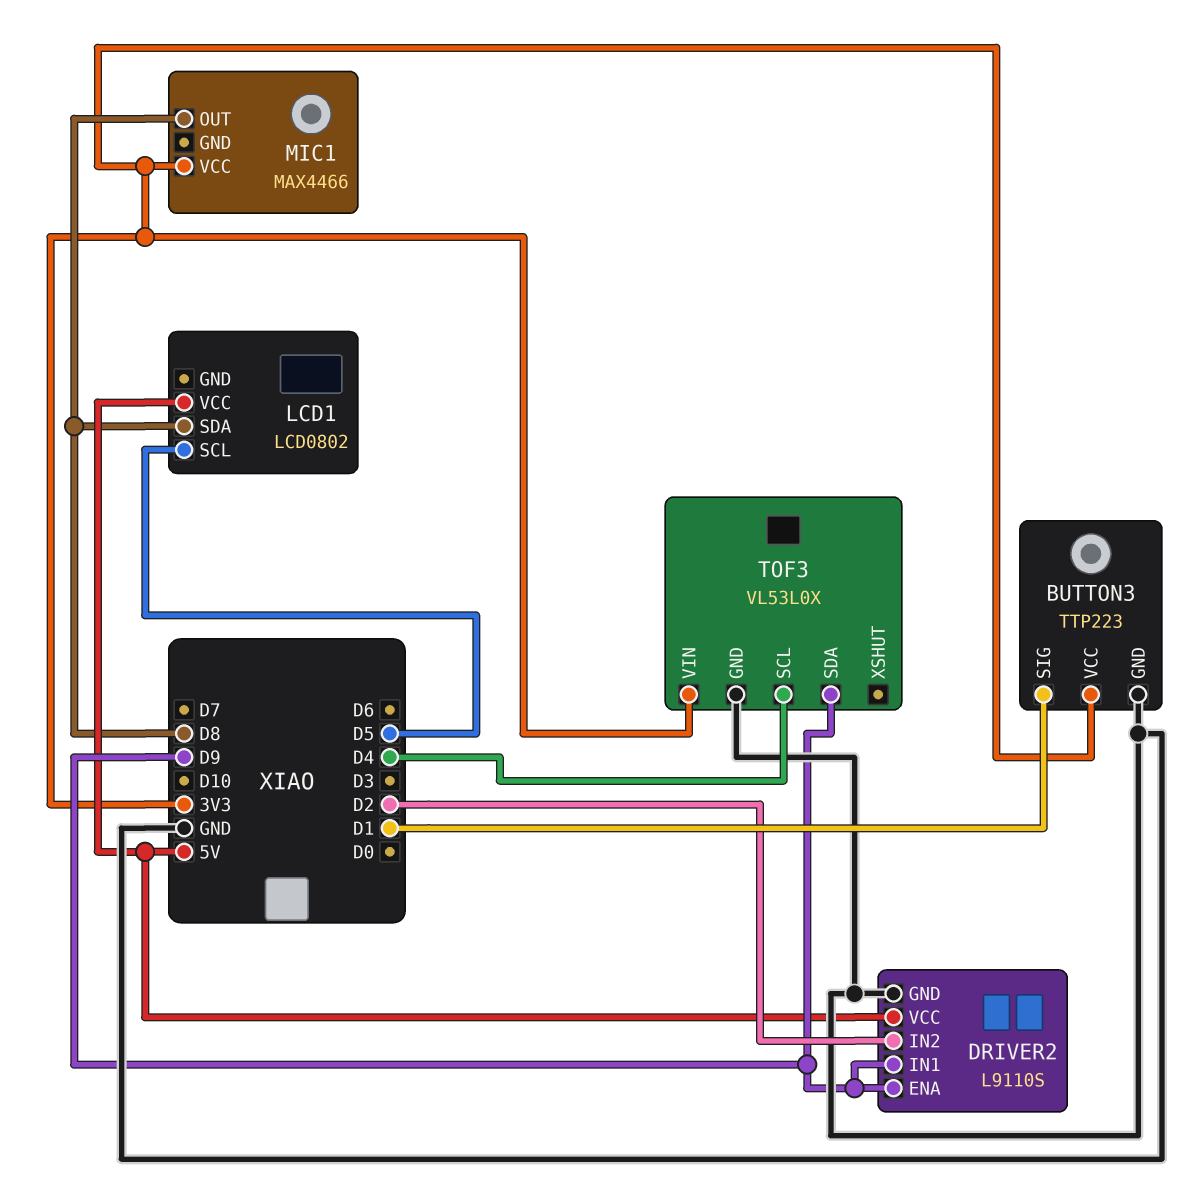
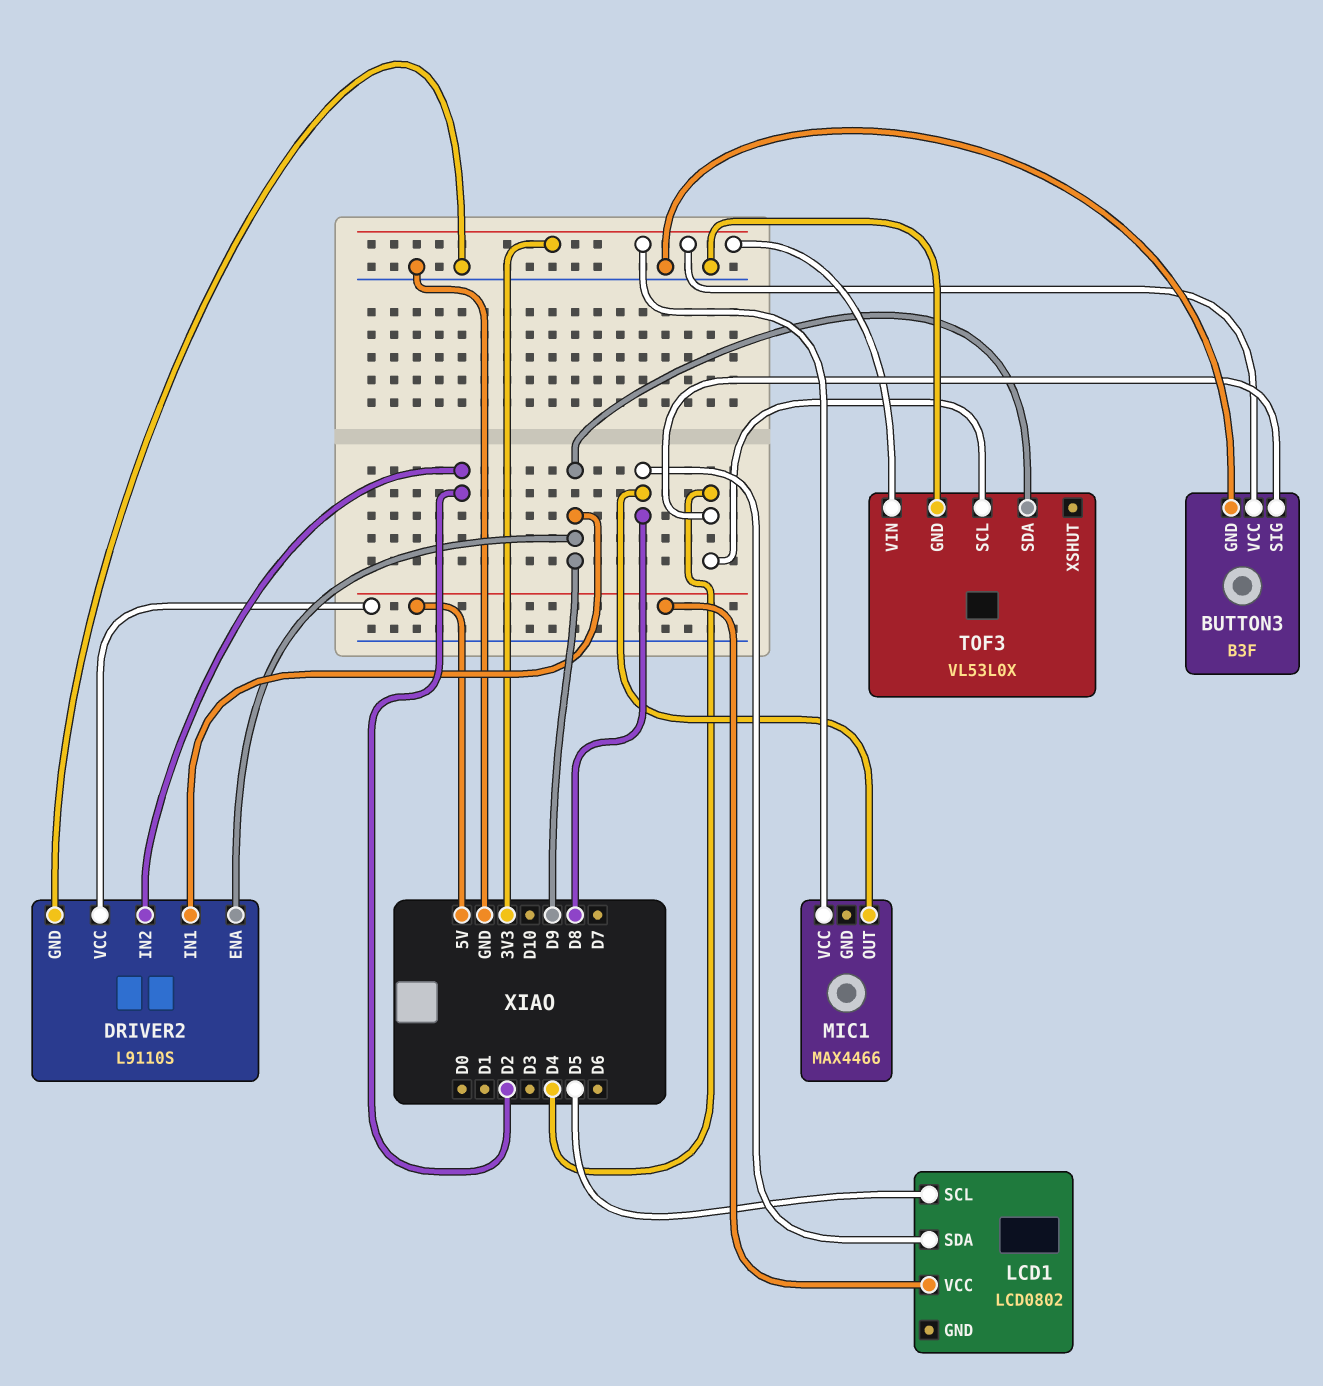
BUTTON3: TTP223 -> B3F
BUTTON3 pin SIG: D1 -> D4

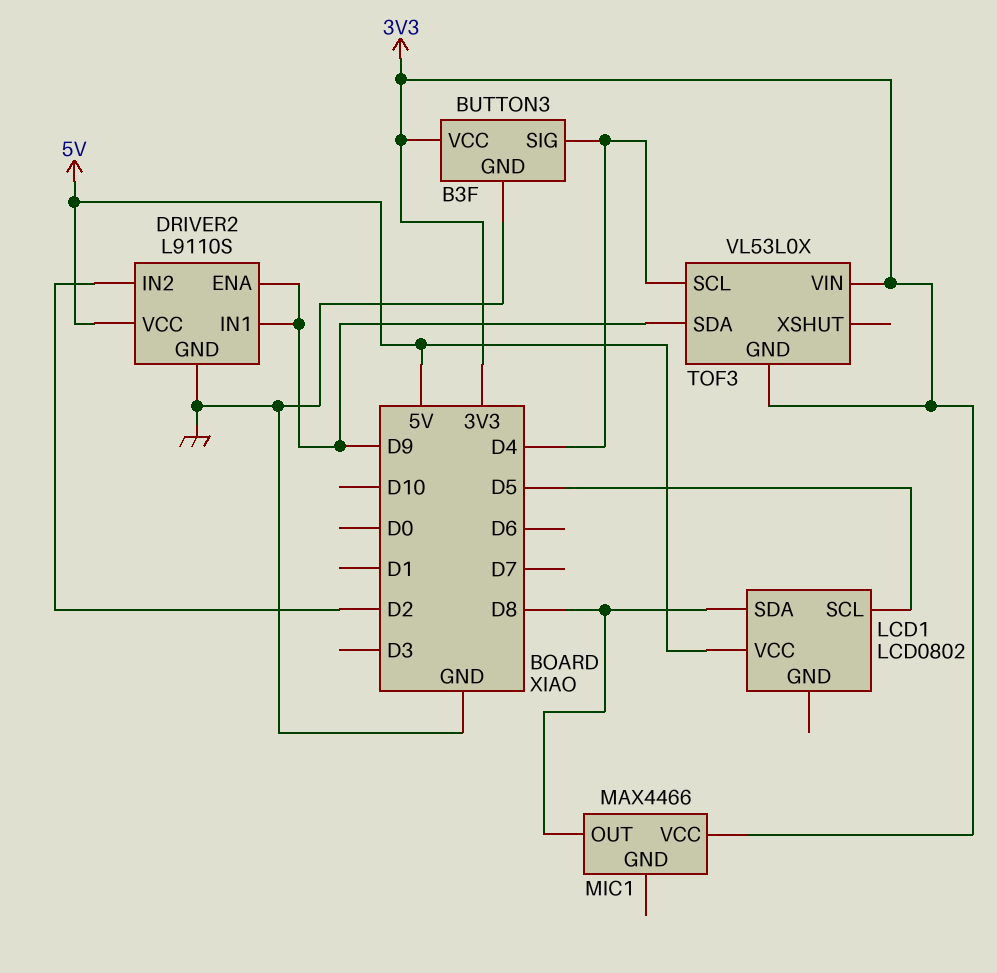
TOF3 pin GND: GND -> 3V3

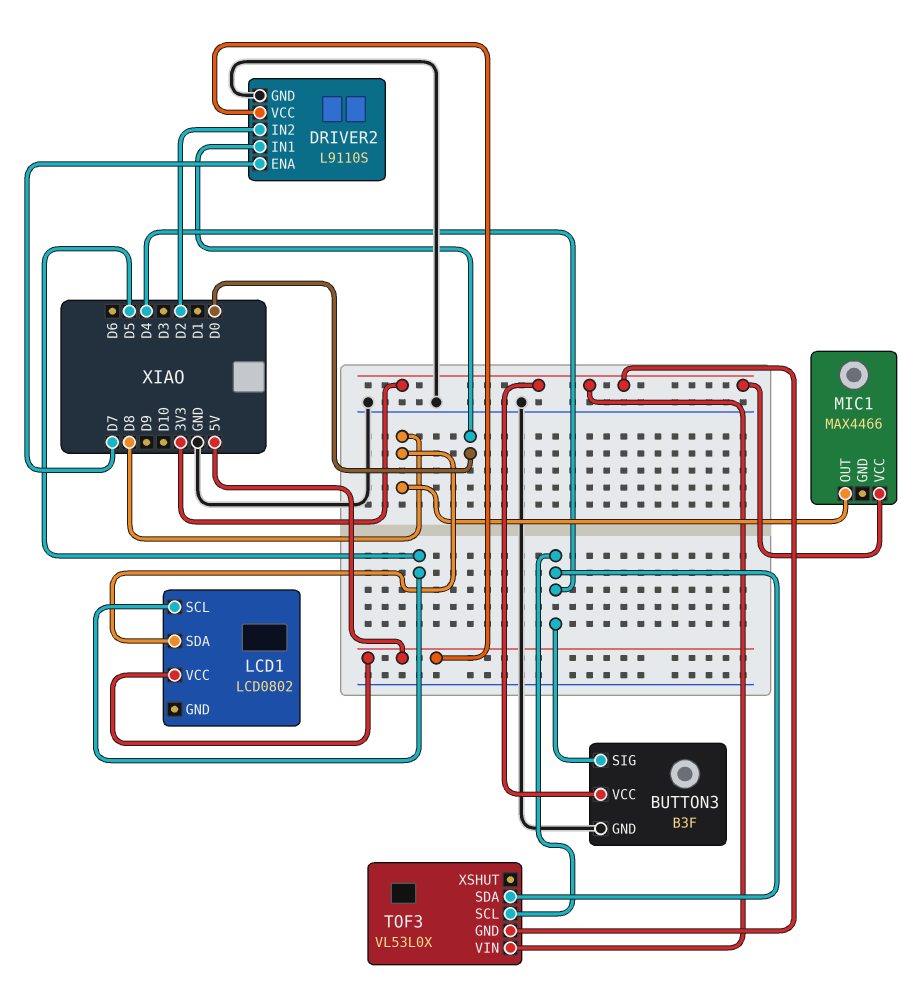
DRIVER2 pin ENA: D9 -> D7
DRIVER2 pin IN1: D9 -> D0
TOF3 pin SDA: D9 -> D4

